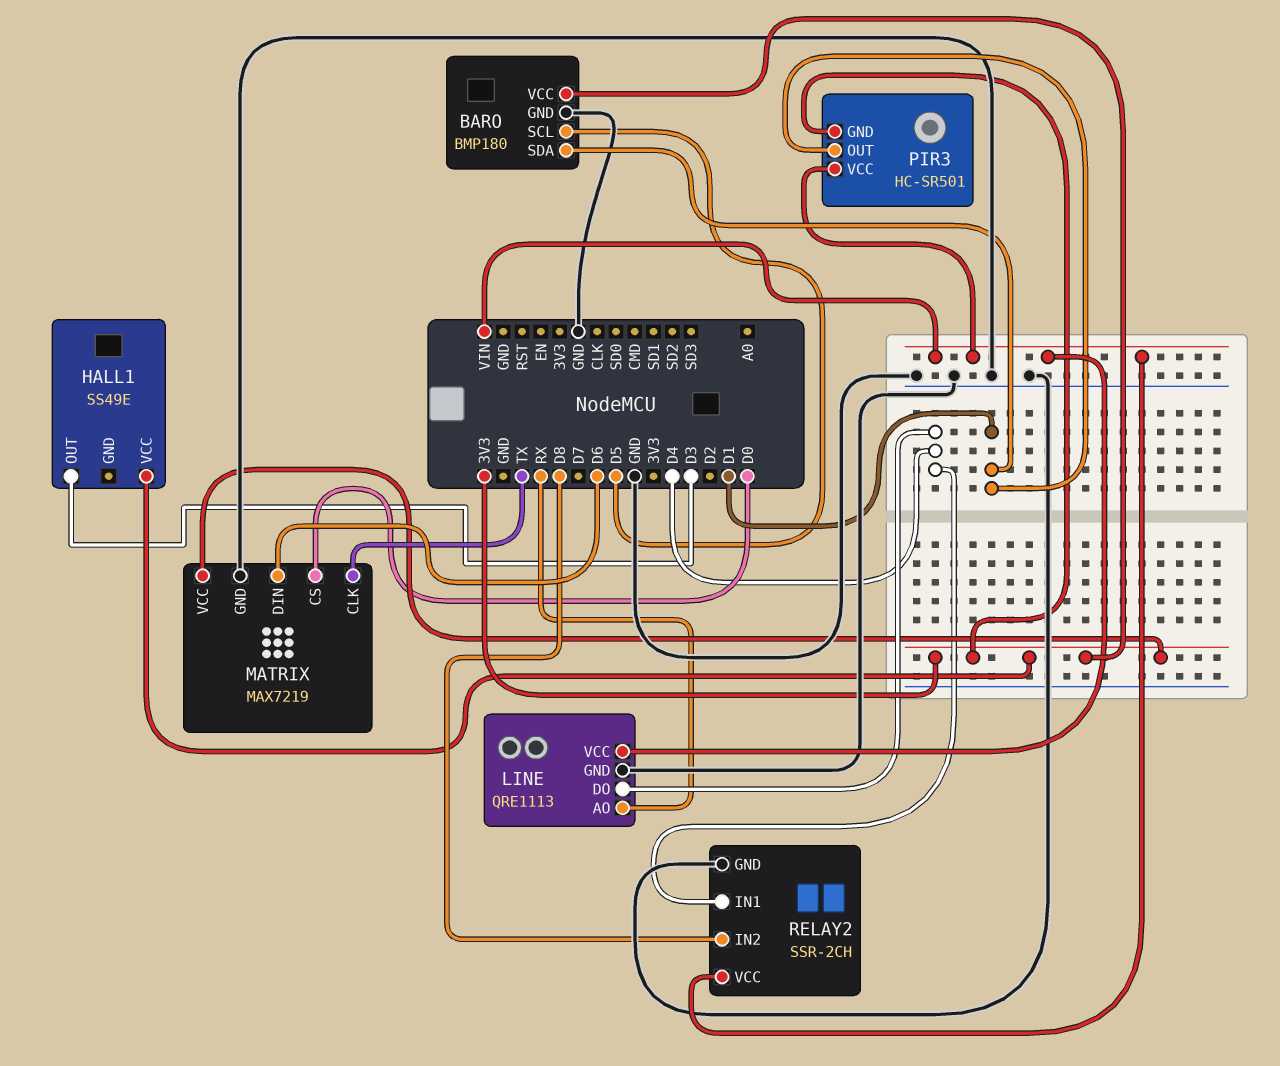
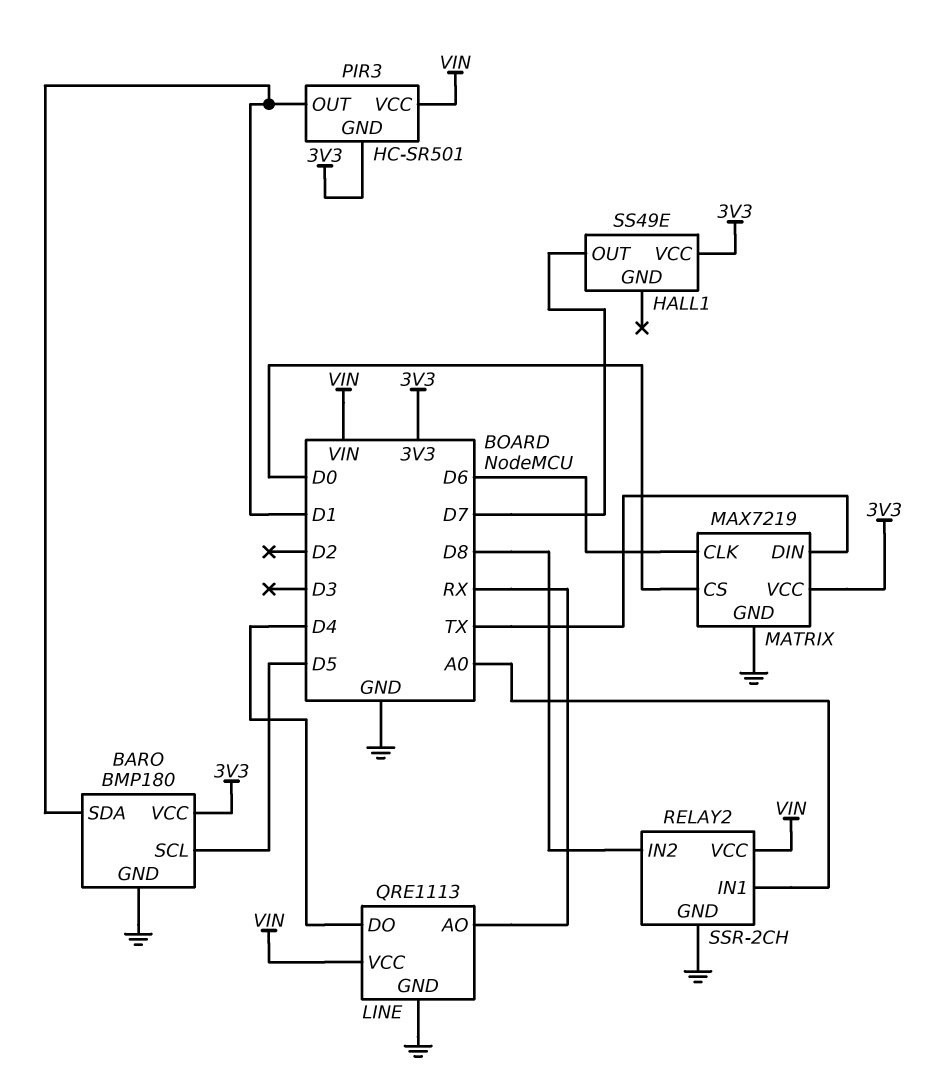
HALL1 pin OUT: D3 -> D7
MATRIX pin CLK: TX -> D6
MATRIX pin DIN: D6 -> TX
RELAY2 pin IN1: D4 -> A0

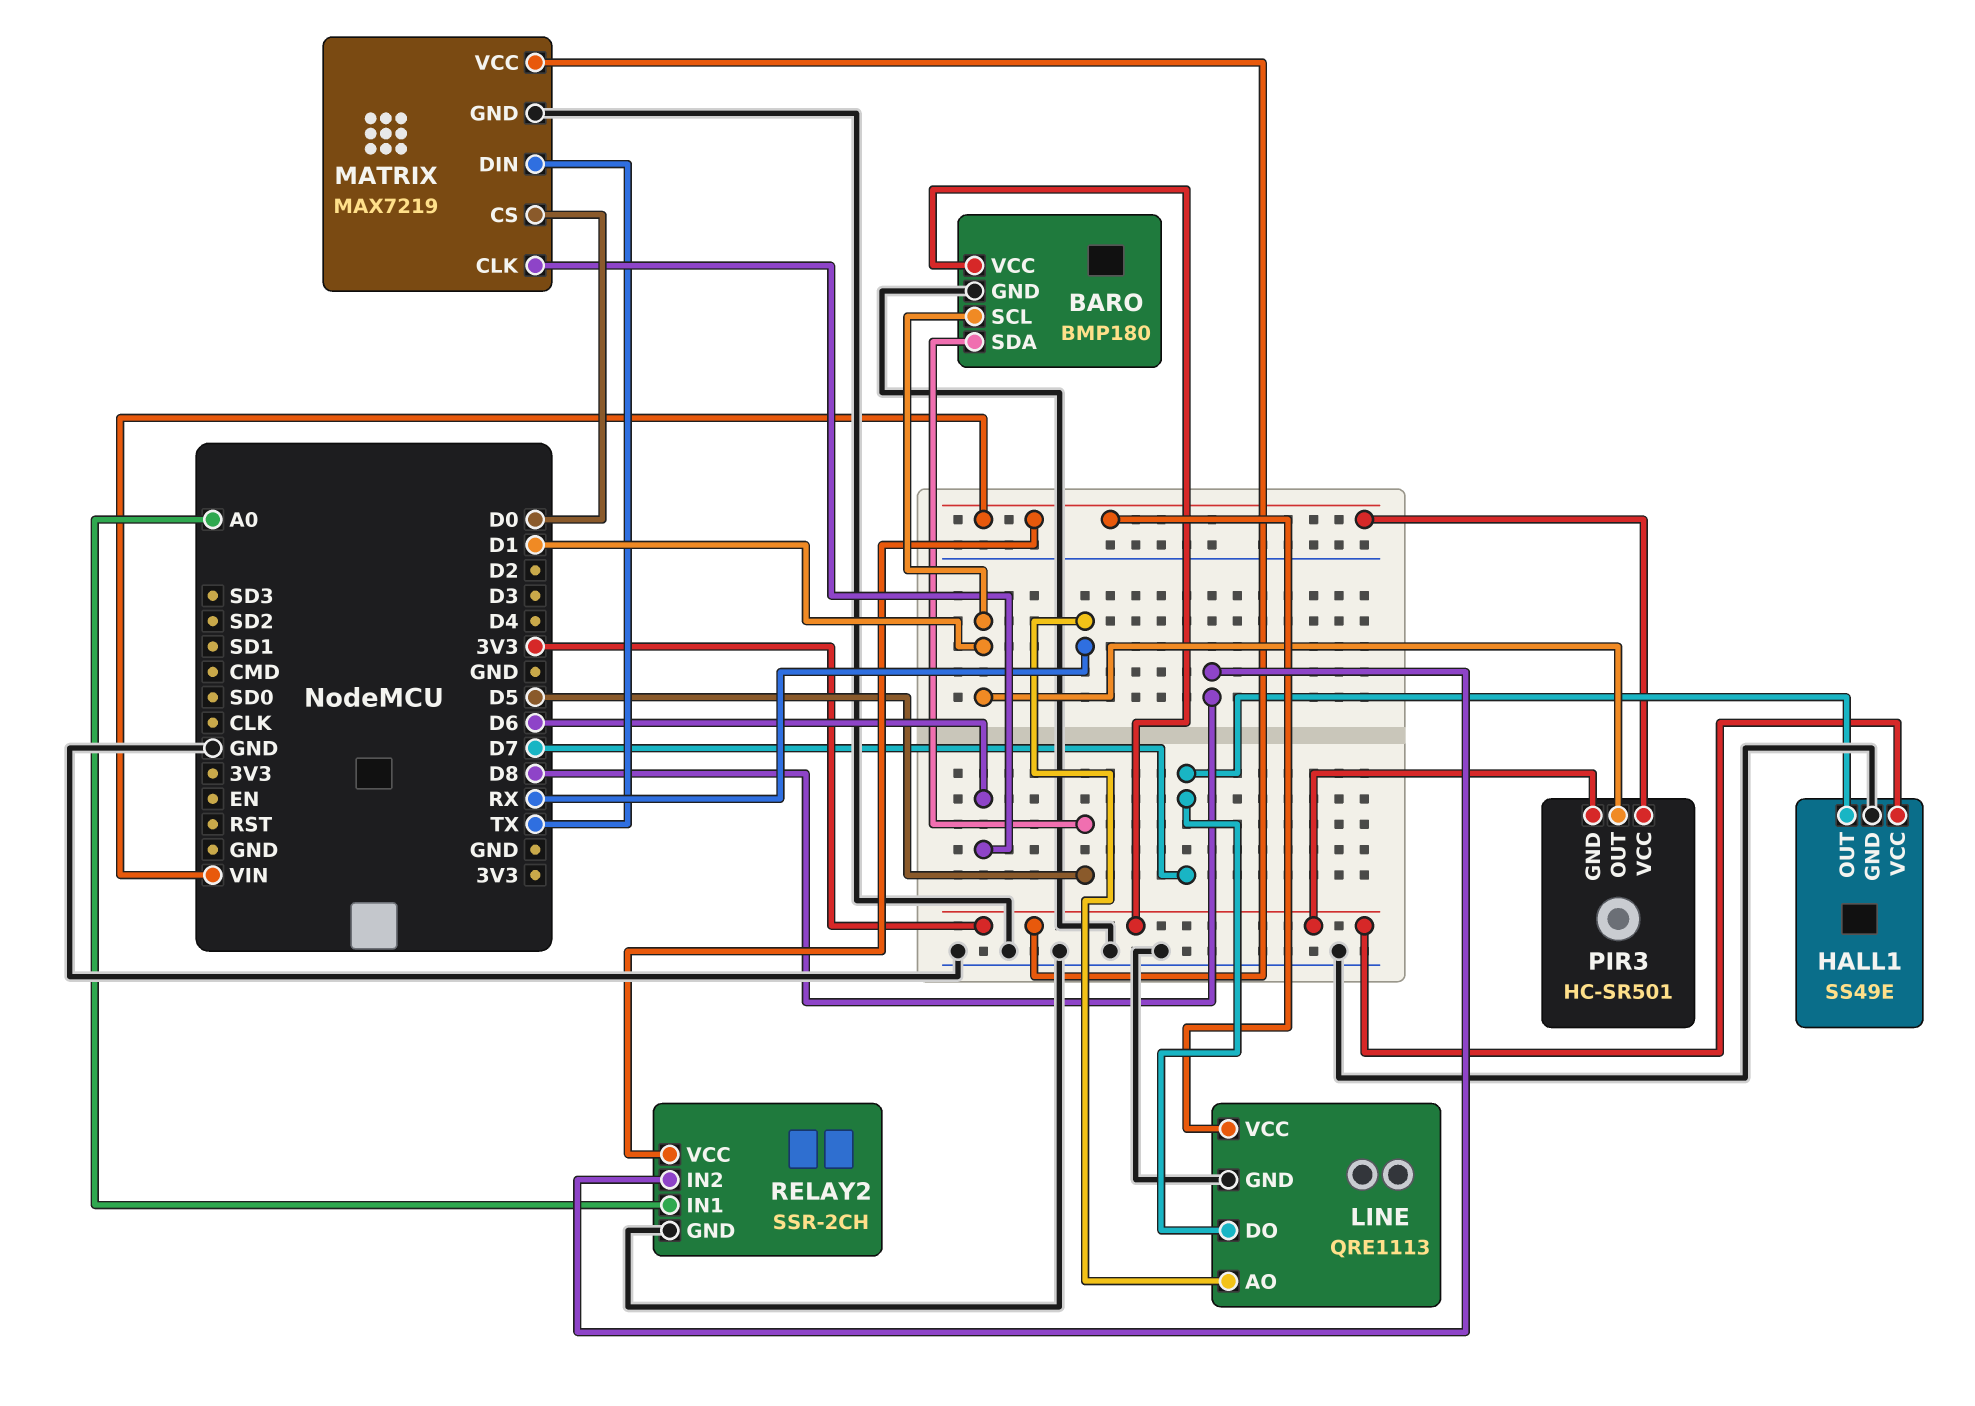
BARO pin SCL: D5 -> D1
BARO pin SDA: D1 -> D5
HALL1 pin GND: none -> GND
LINE pin DO: D4 -> D7

